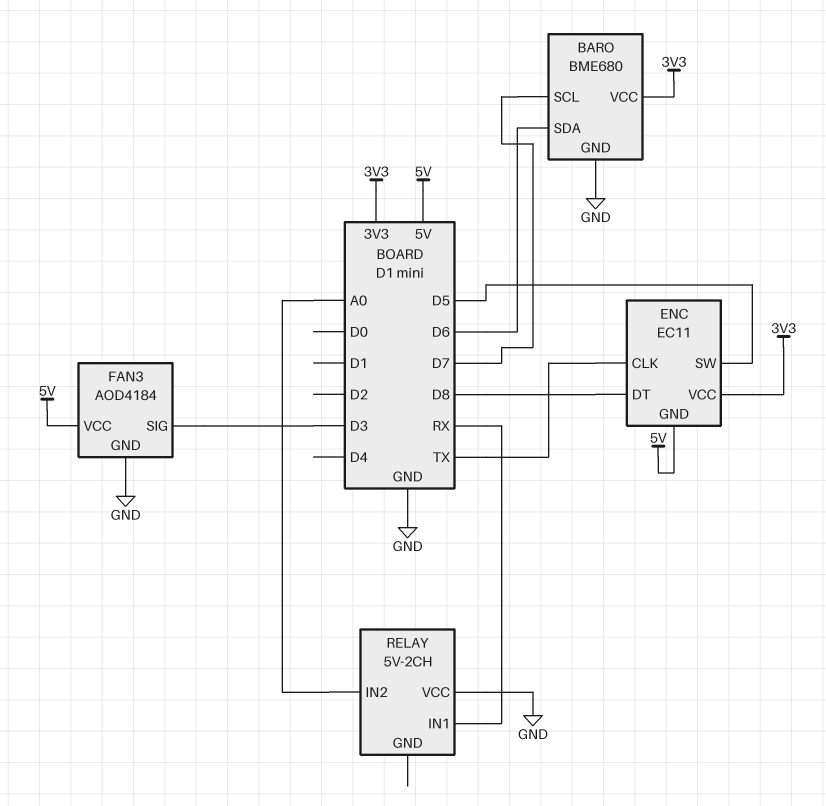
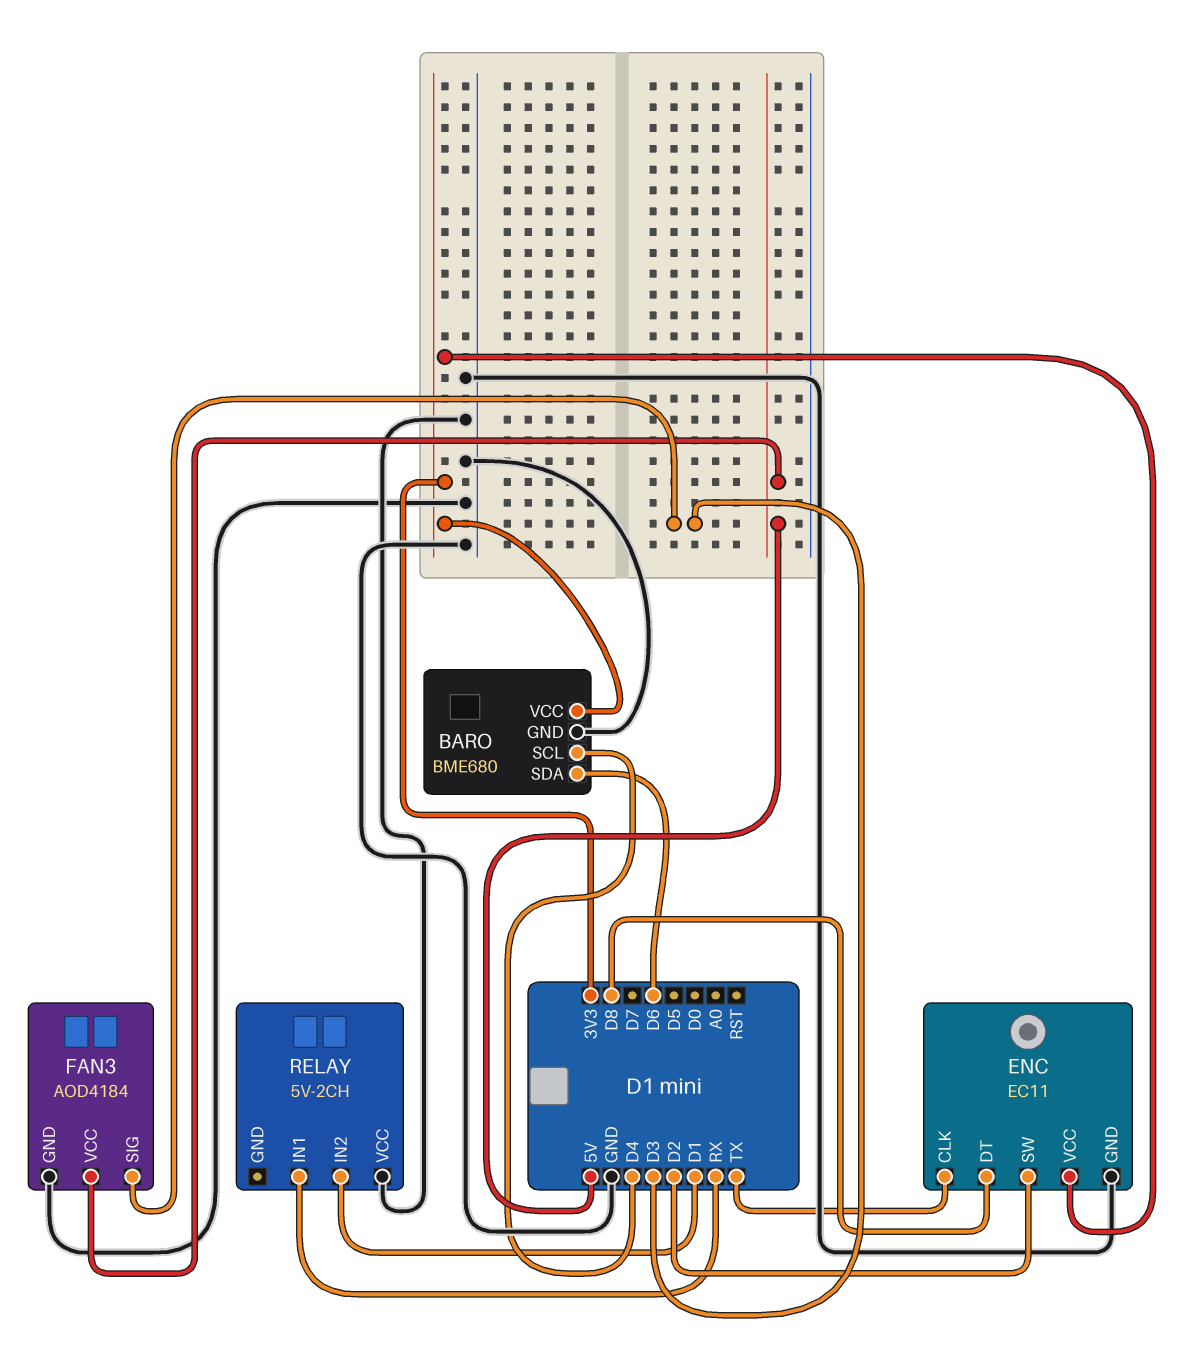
BARO pin SCL: D7 -> D4
ENC pin GND: 5V -> GND
ENC pin SW: D5 -> D2
RELAY pin IN2: A0 -> D1

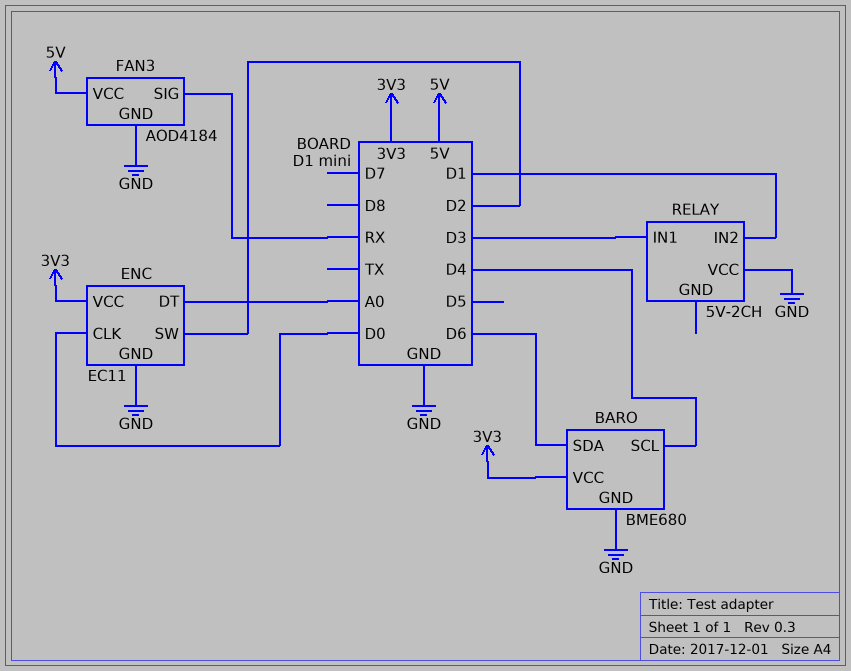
ENC pin CLK: TX -> D0
ENC pin DT: D8 -> A0
FAN3 pin SIG: D3 -> RX
RELAY pin IN1: RX -> D3

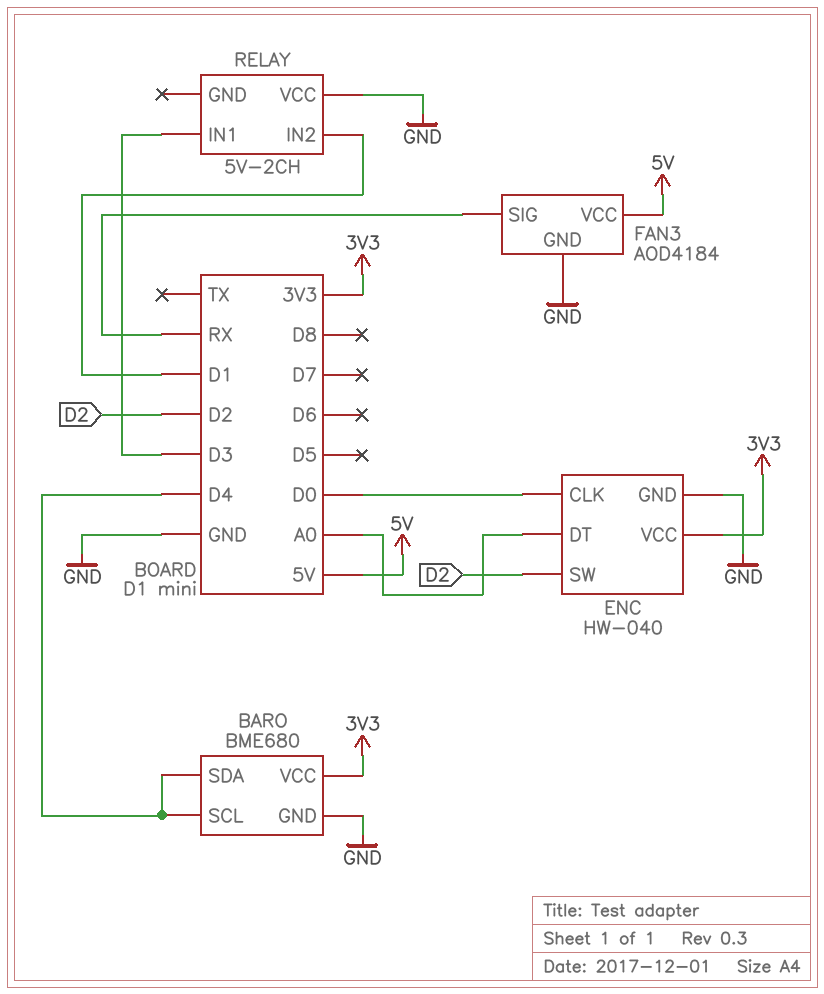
BARO pin SDA: D6 -> D4
ENC: EC11 -> HW-040

